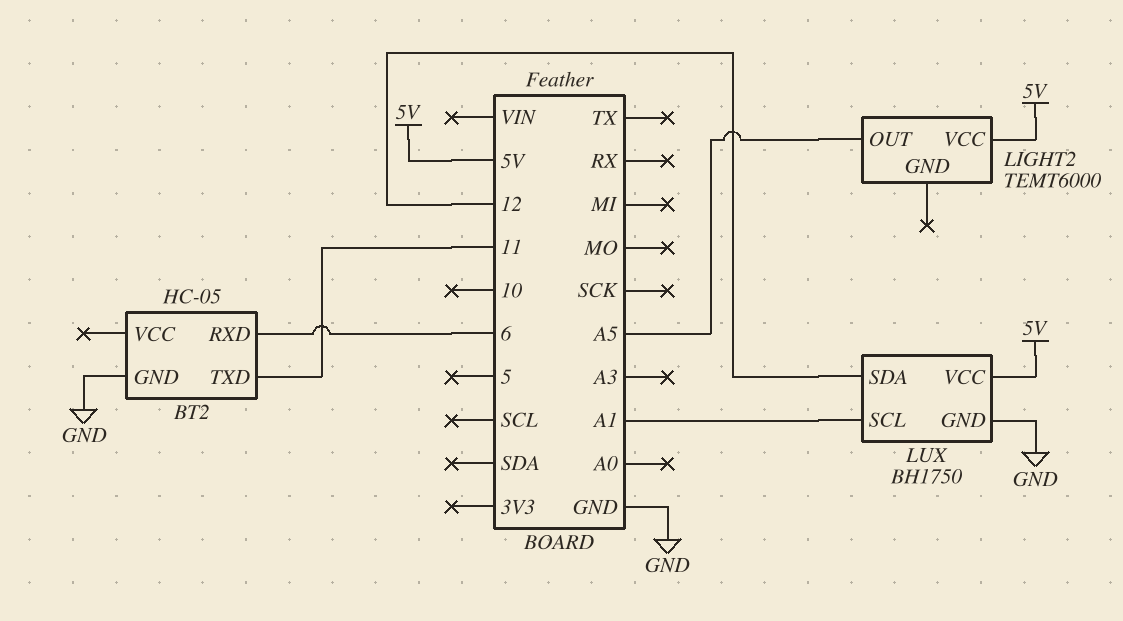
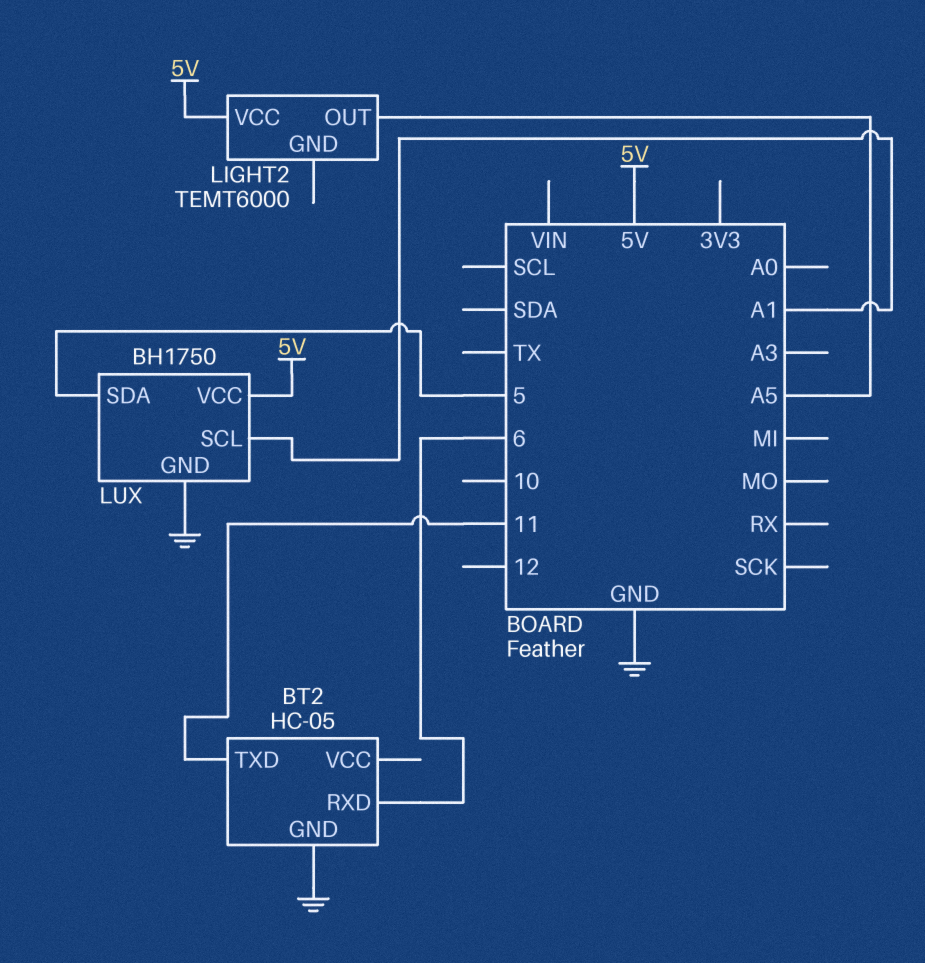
LUX pin SDA: 12 -> 5

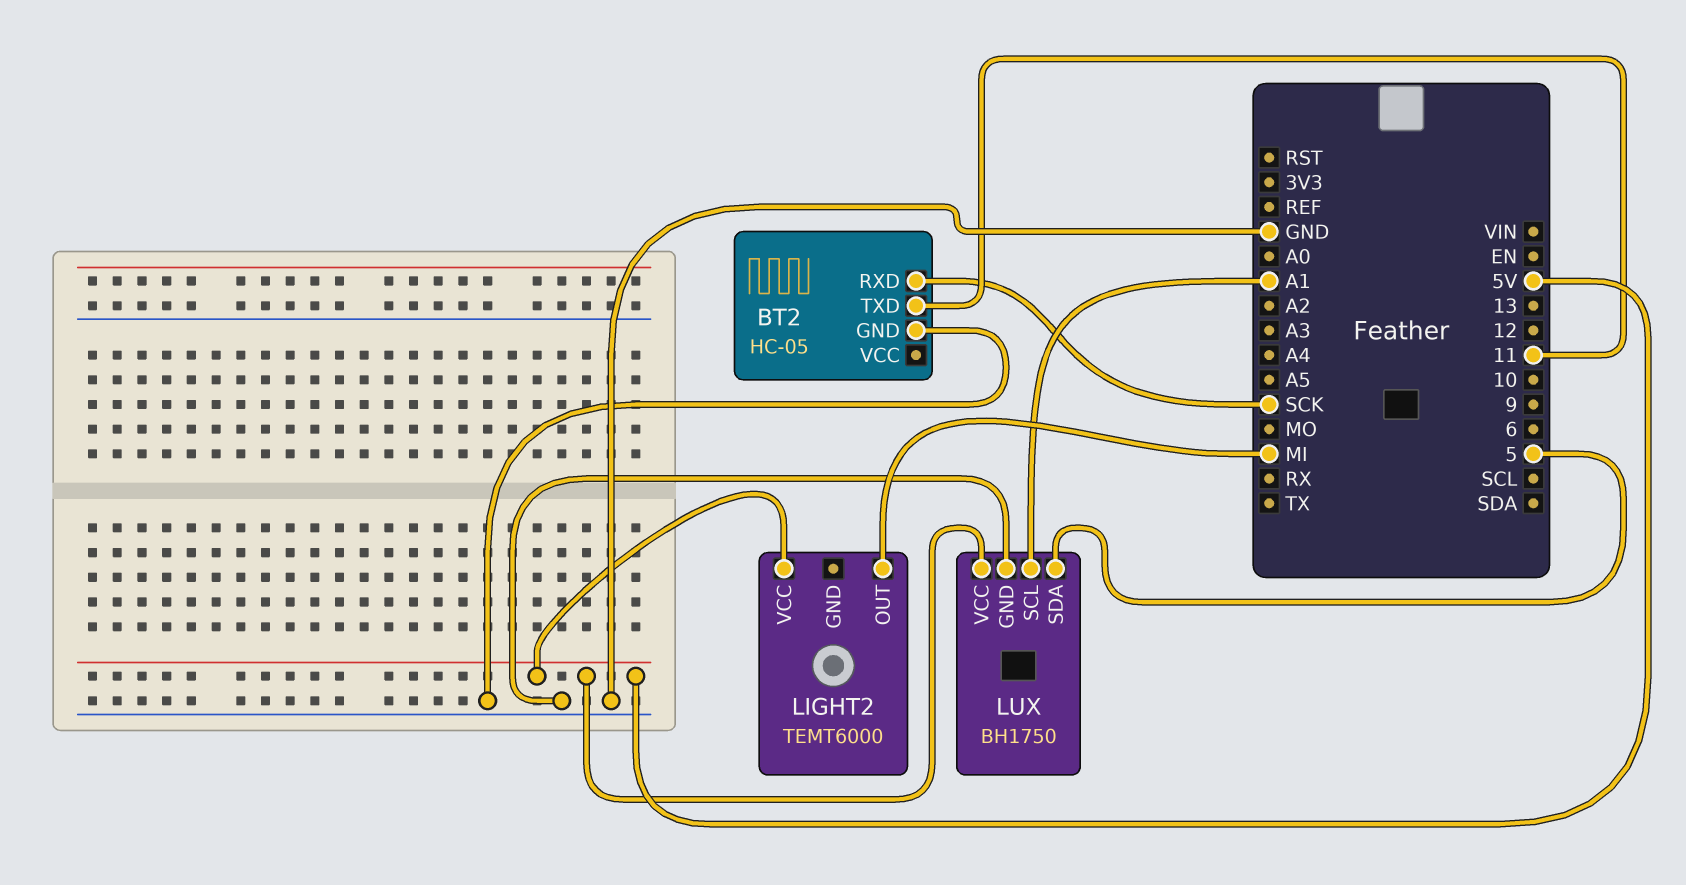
BT2 pin RXD: 6 -> SCK
LIGHT2 pin OUT: A5 -> MI

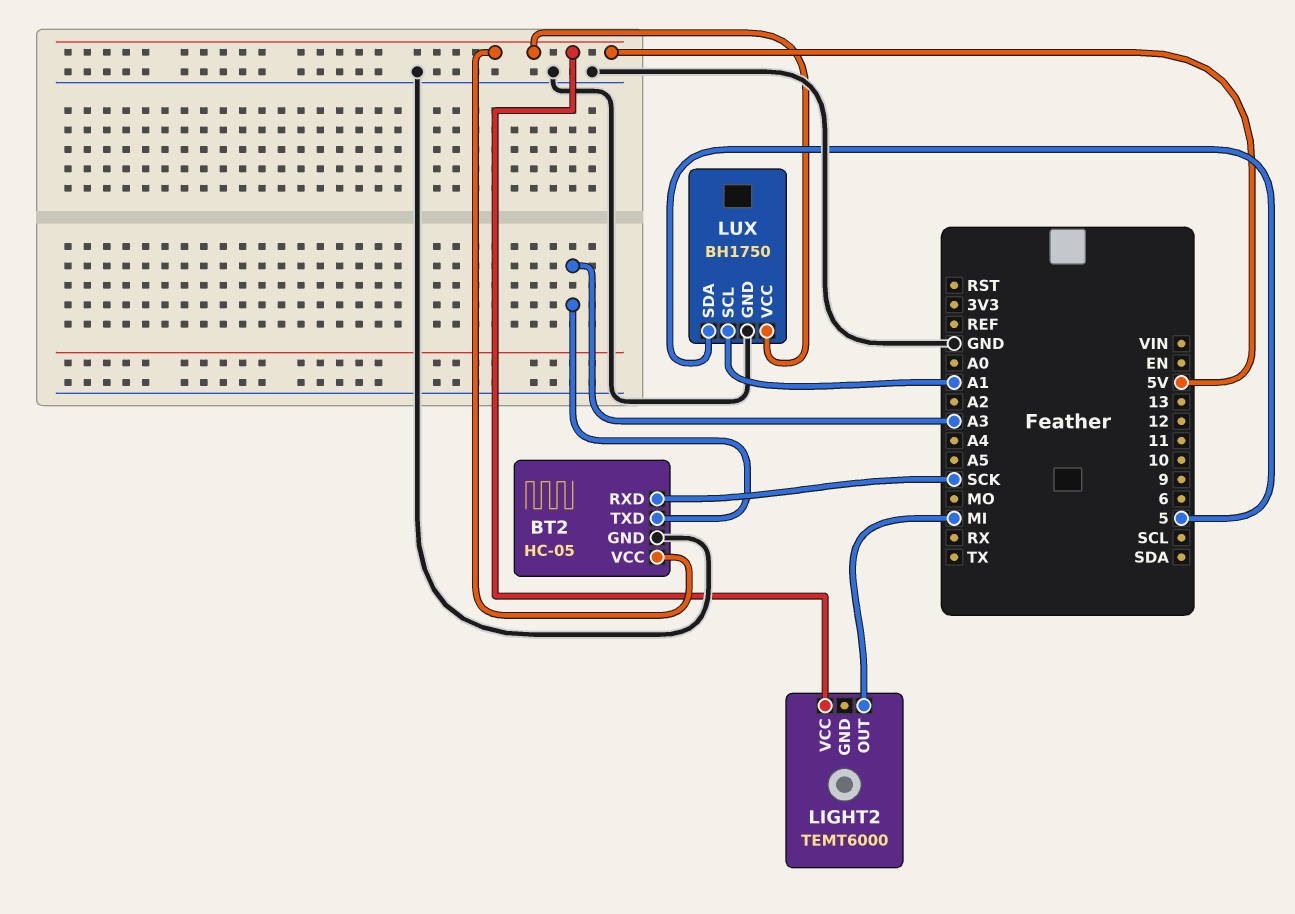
BT2 pin TXD: 11 -> A3
BT2 pin VCC: none -> 5V

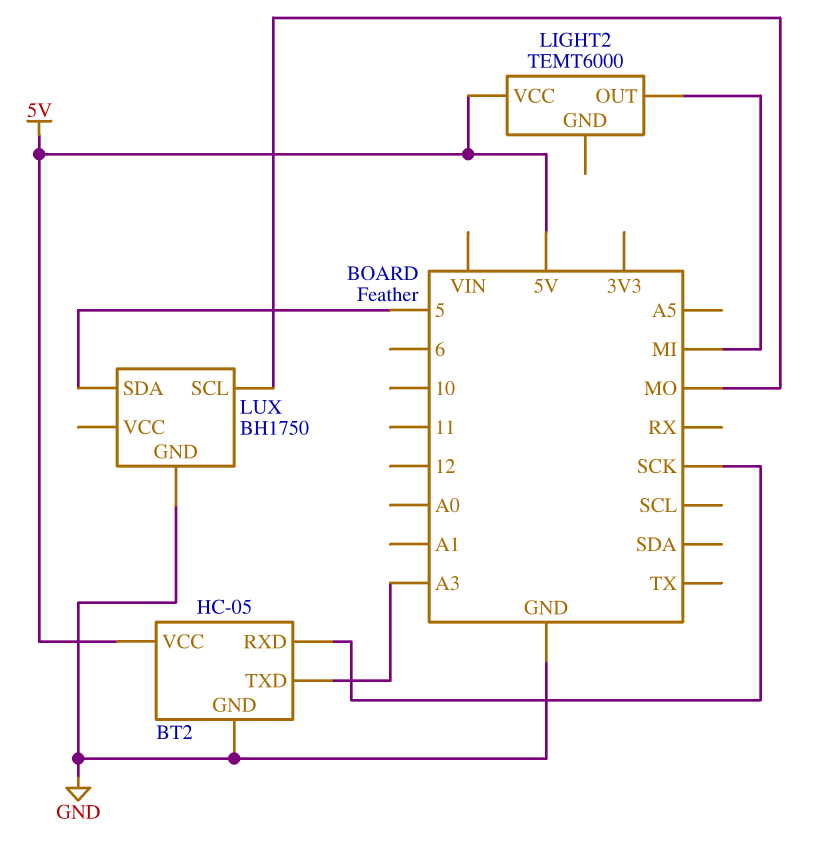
LUX pin SCL: A1 -> MO
LUX pin VCC: 5V -> none

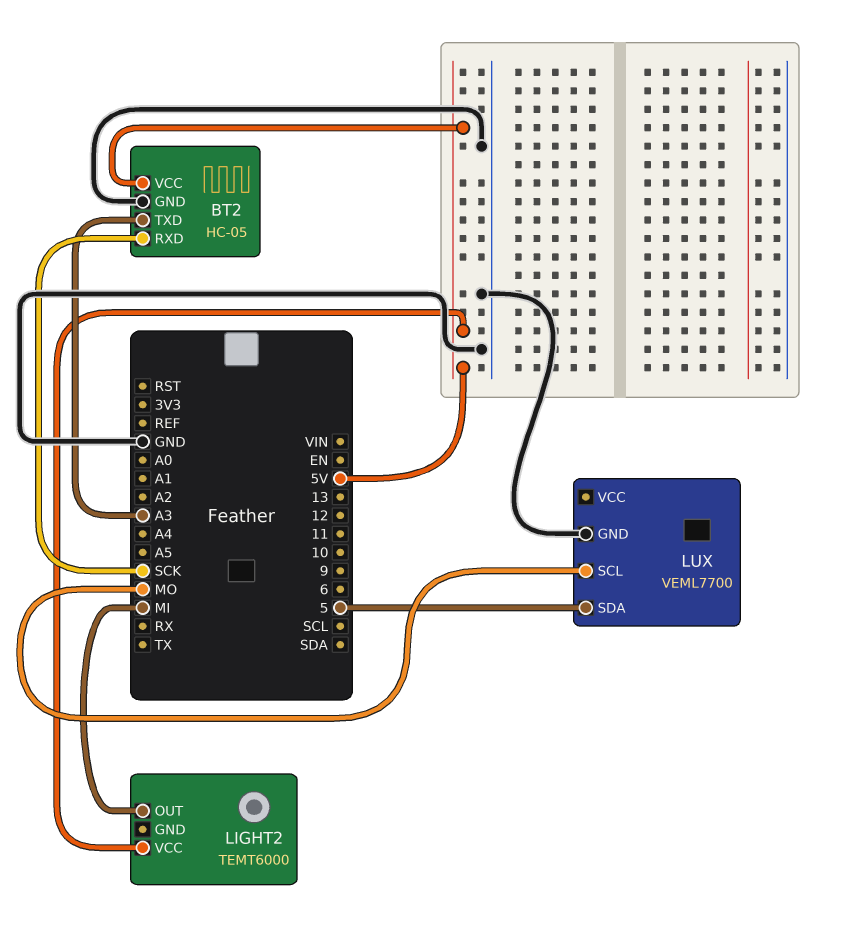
LUX: BH1750 -> VEML7700

